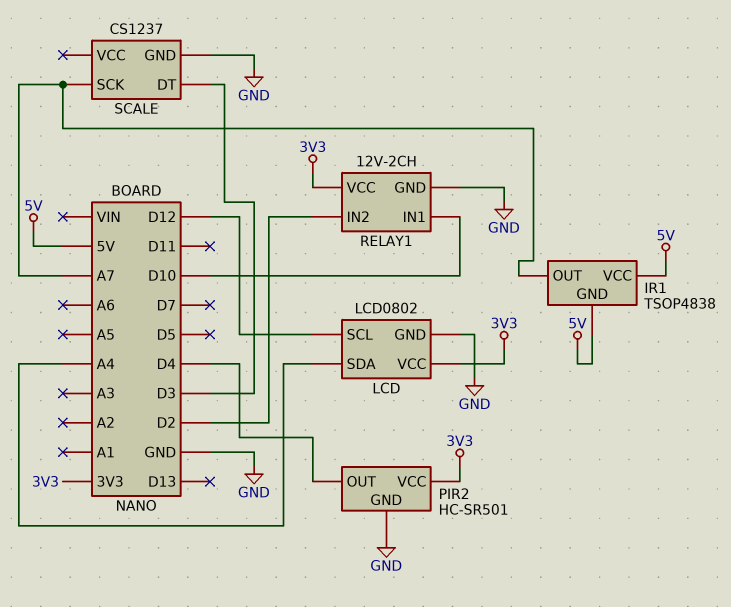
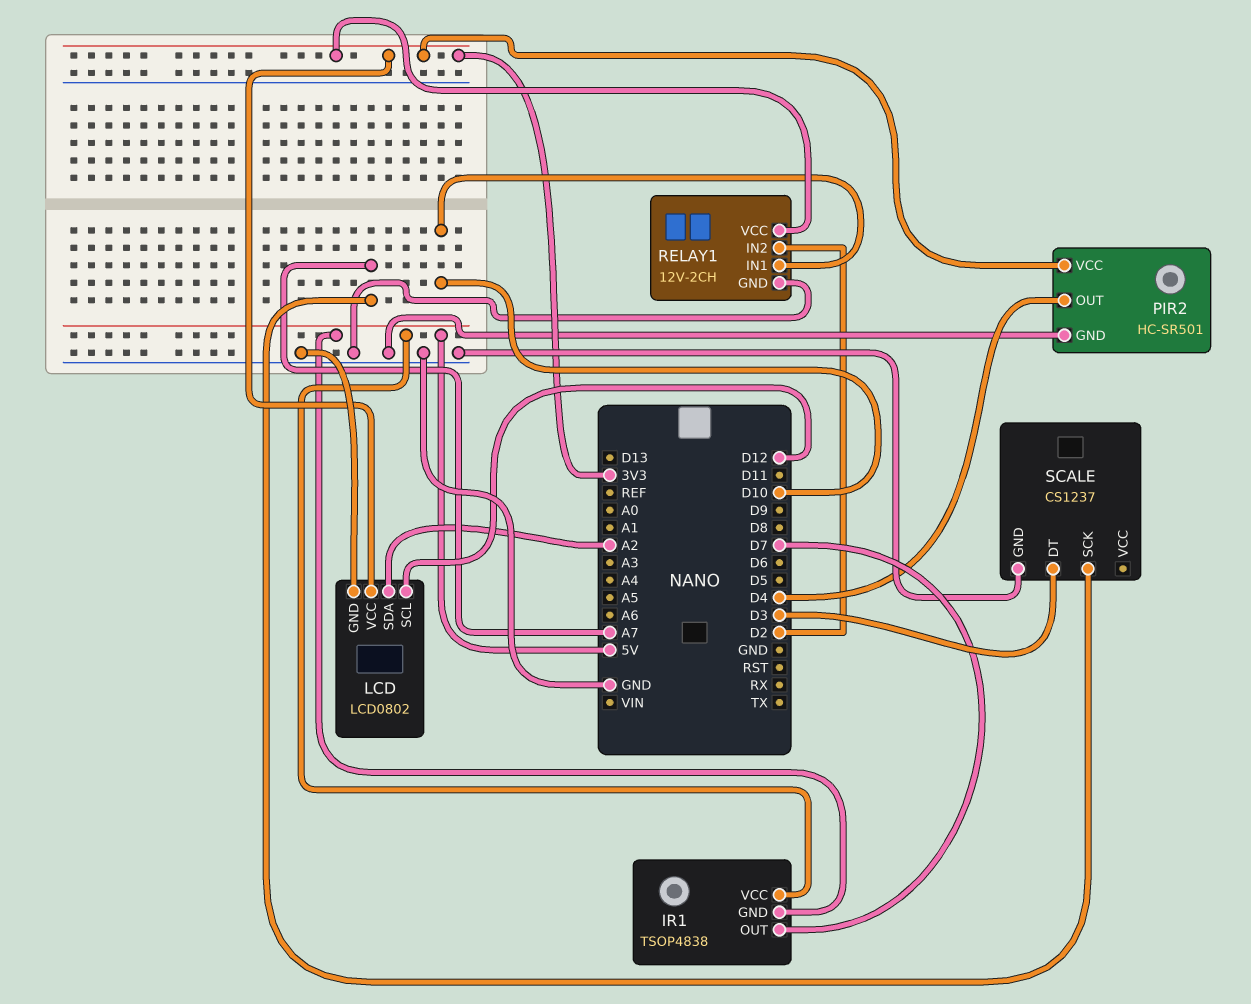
IR1 pin OUT: A7 -> D7
LCD pin SDA: A4 -> A2

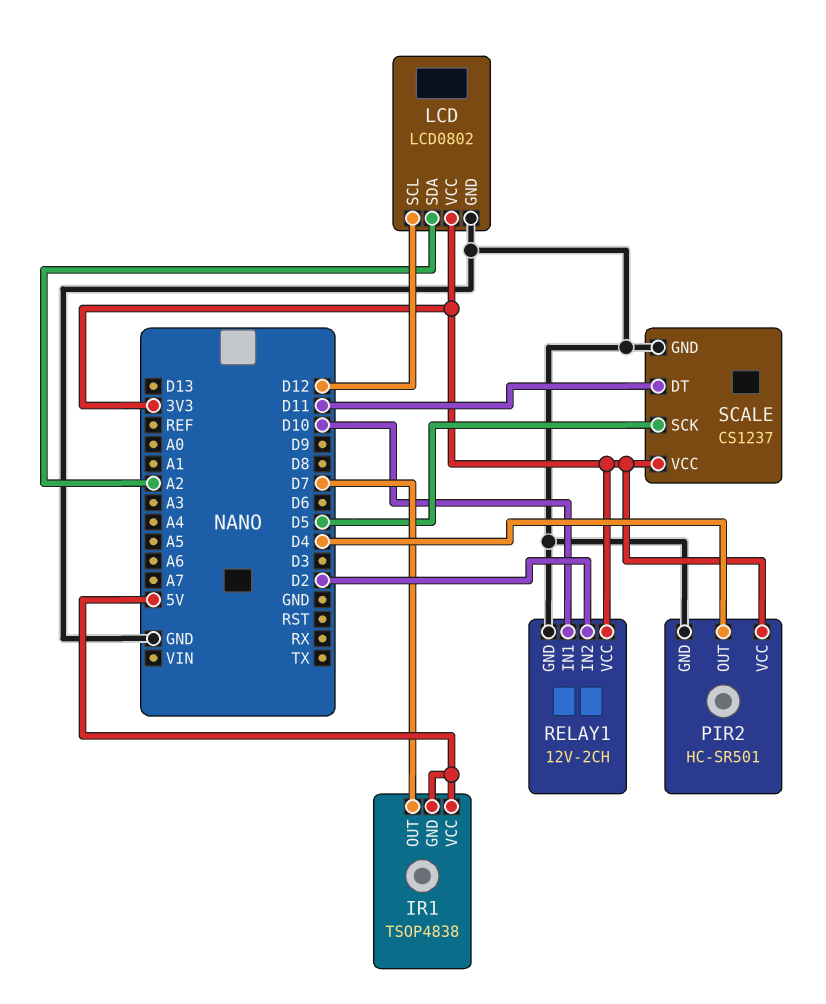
SCALE pin DT: D3 -> D11
SCALE pin SCK: A7 -> D5
SCALE pin VCC: none -> 3V3

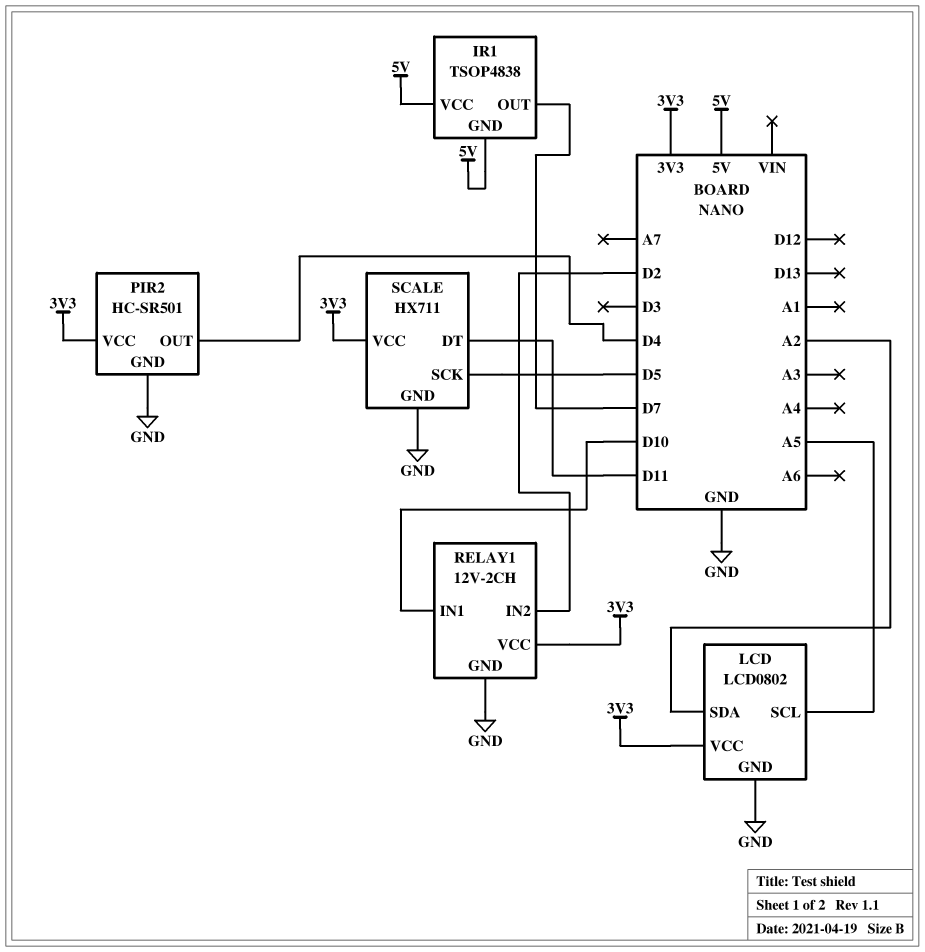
LCD pin SCL: D12 -> A5
SCALE: CS1237 -> HX711

